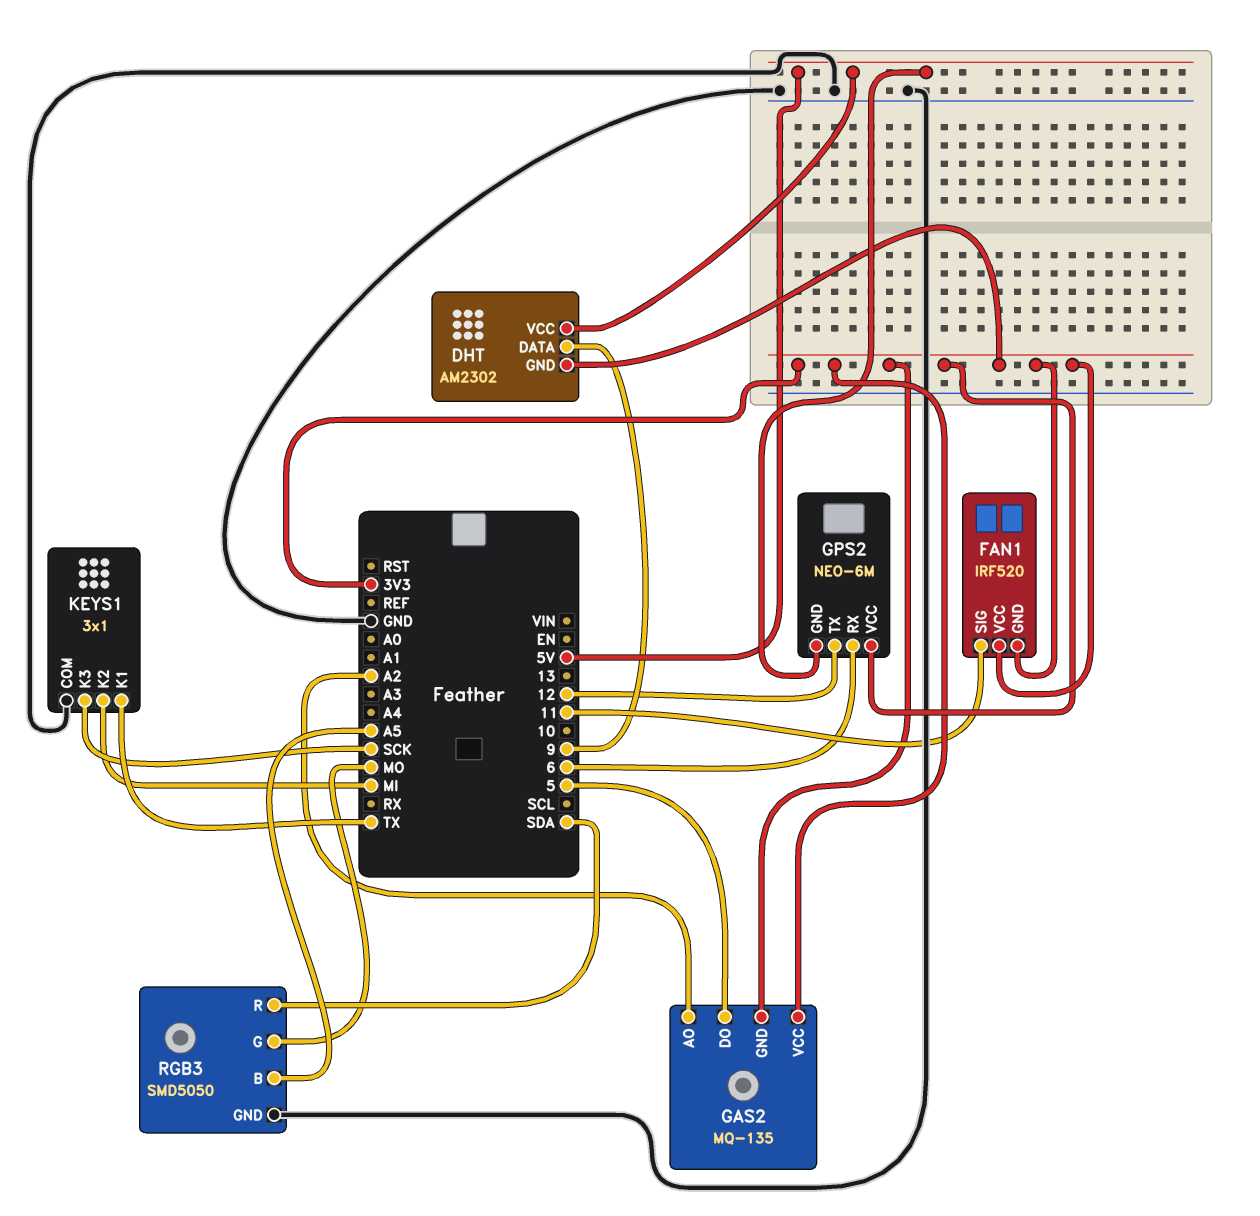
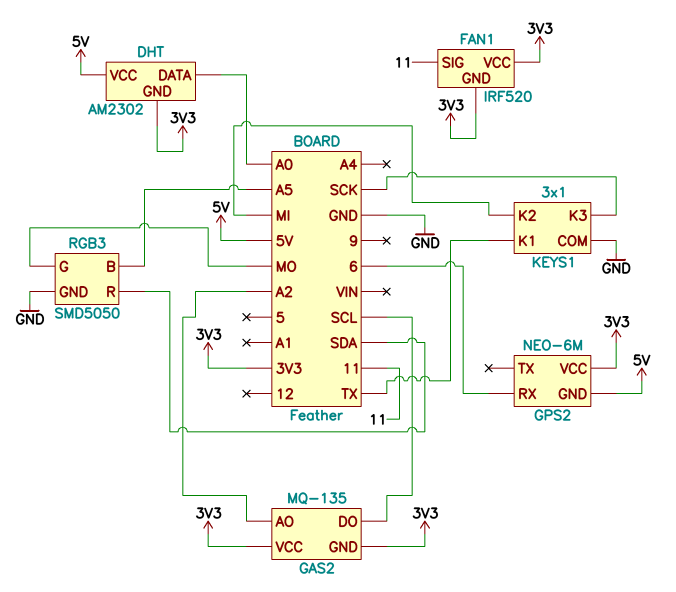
DHT pin DATA: 9 -> A0
GAS2 pin DO: 5 -> SCL
GPS2 pin TX: 12 -> none

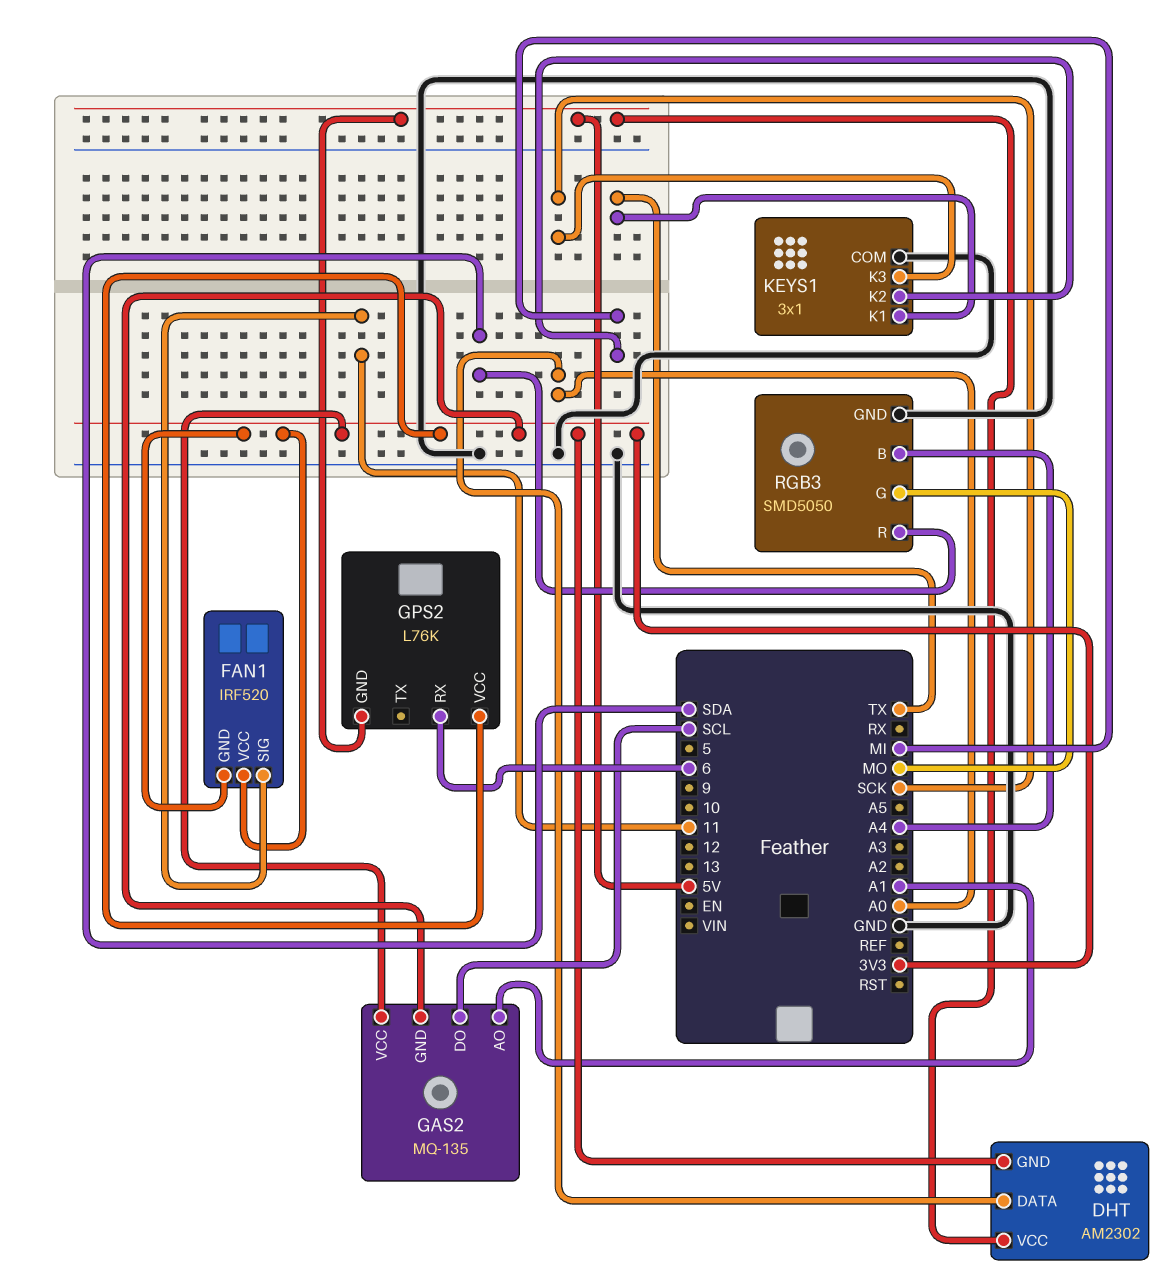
GAS2 pin AO: A2 -> A1
GPS2: NEO-6M -> L76K
RGB3 pin B: A5 -> A4

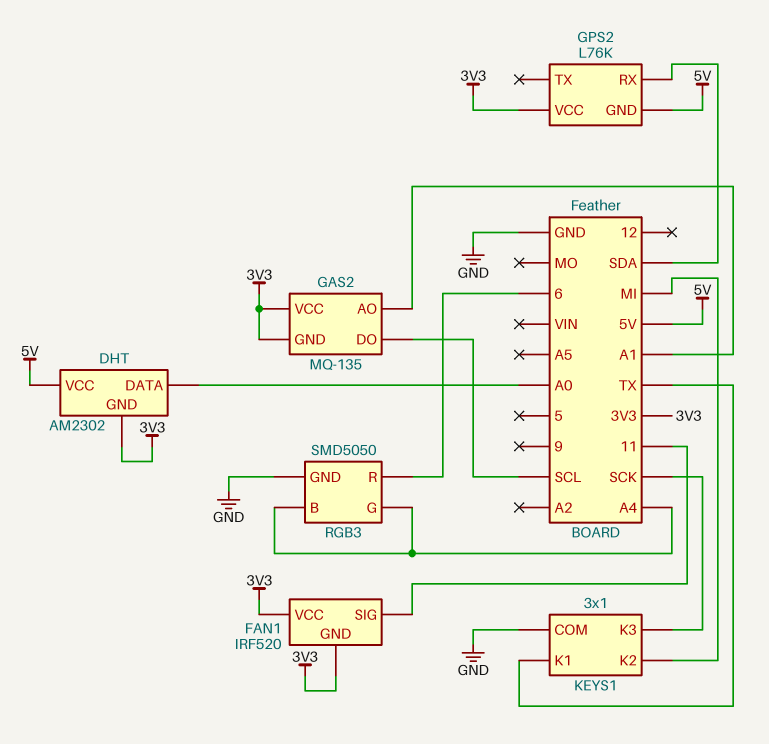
GPS2 pin RX: 6 -> SDA
RGB3 pin G: MO -> A4
RGB3 pin R: SDA -> 6

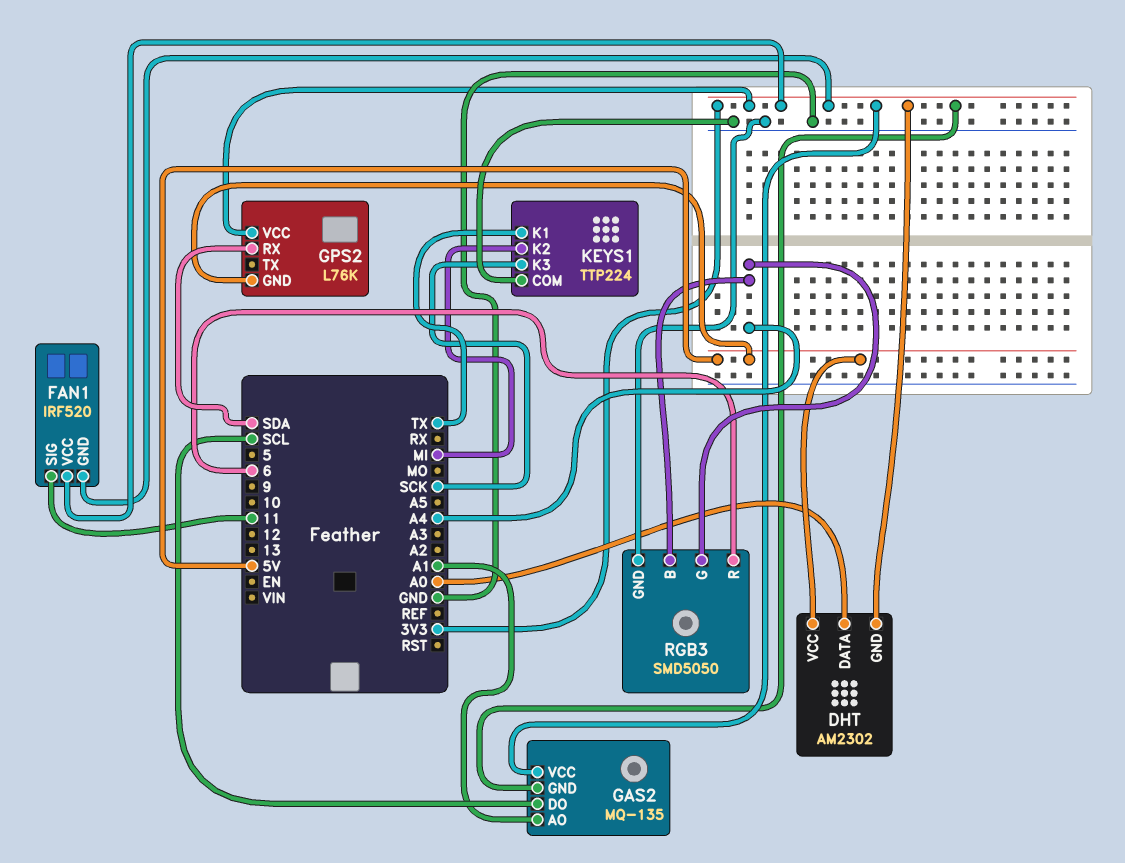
KEYS1: 3x1 -> TTP224

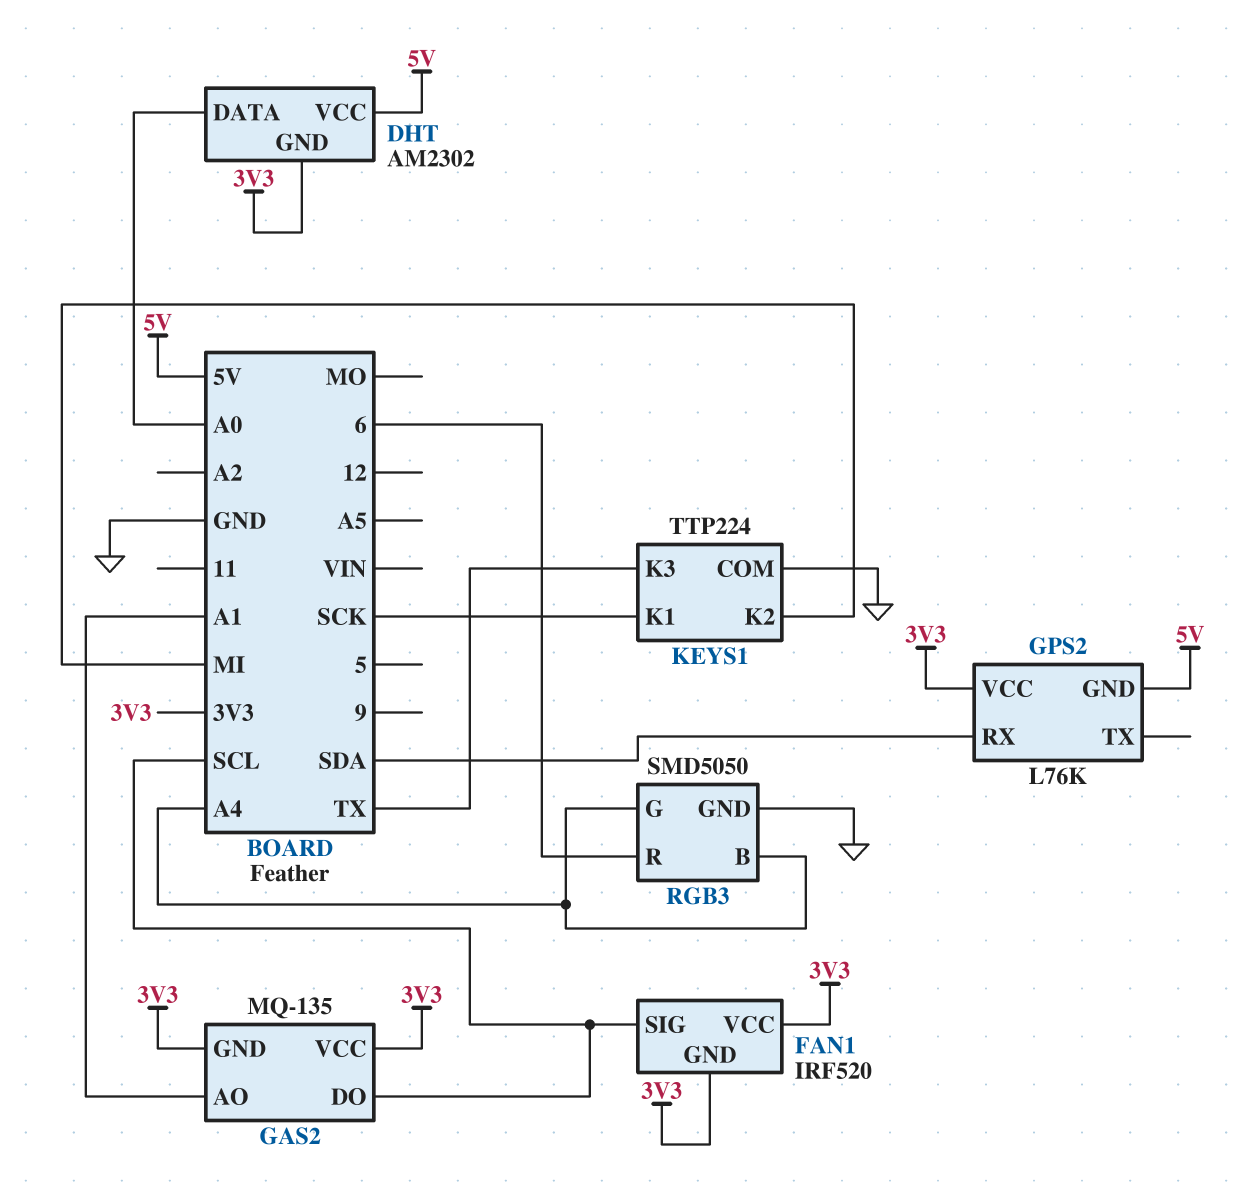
FAN1 pin SIG: 11 -> SCL
KEYS1 pin K1: TX -> SCK
KEYS1 pin K3: SCK -> TX

